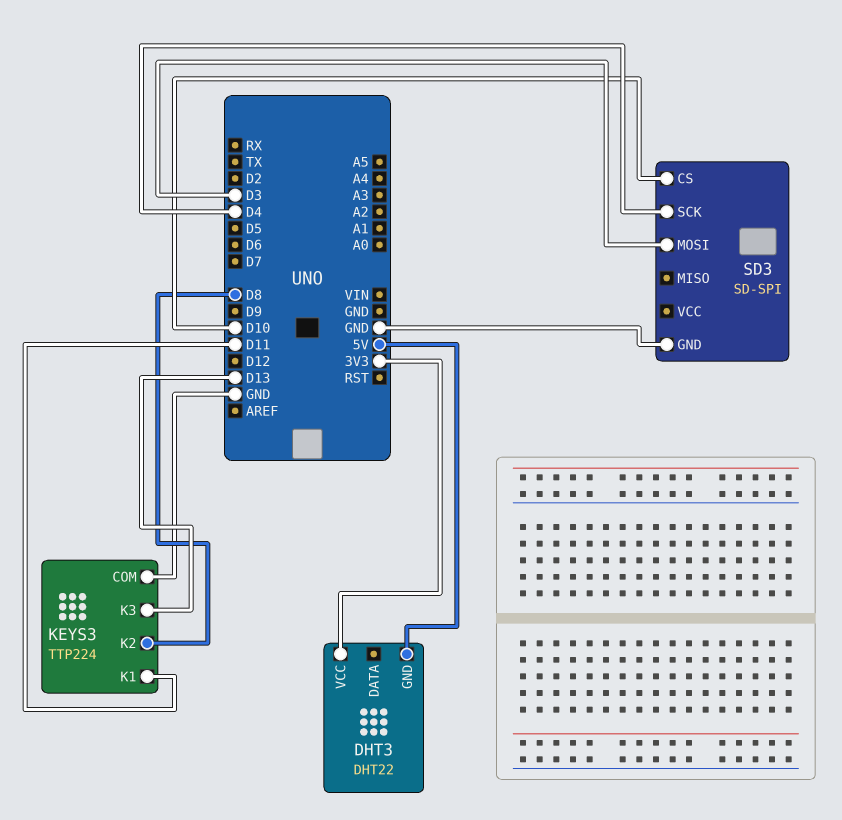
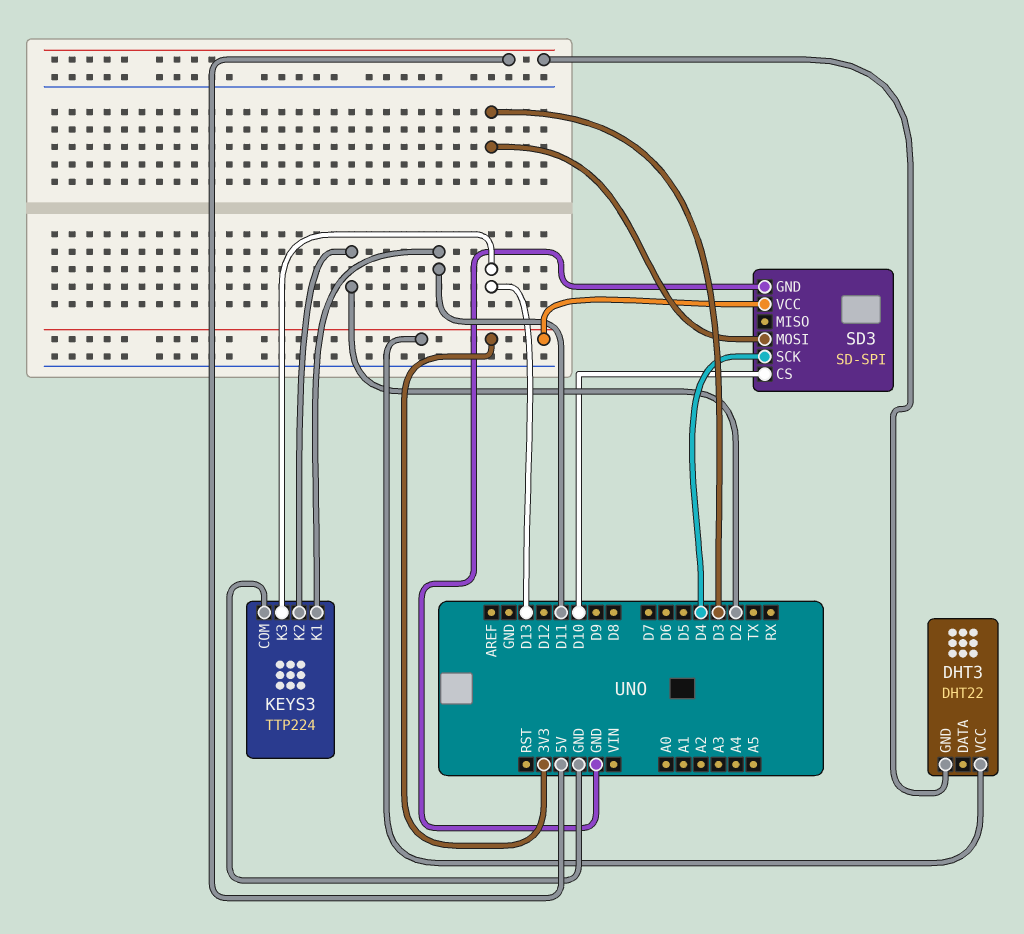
KEYS3 pin K2: D8 -> D2
SD3 pin VCC: none -> 3V3

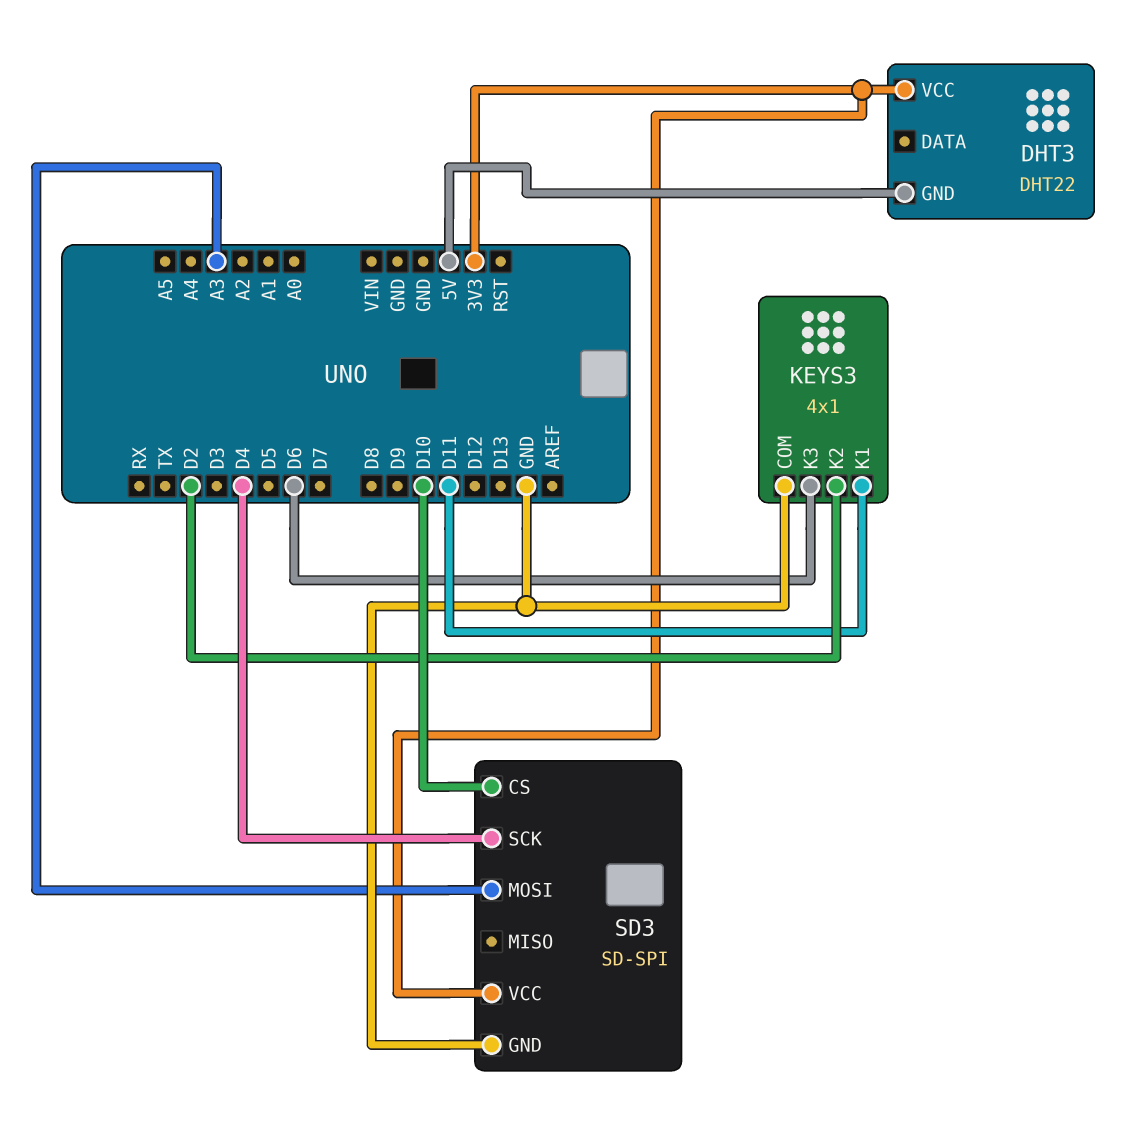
KEYS3: TTP224 -> 4x1
KEYS3 pin K3: D13 -> D6
SD3 pin MOSI: D3 -> A3

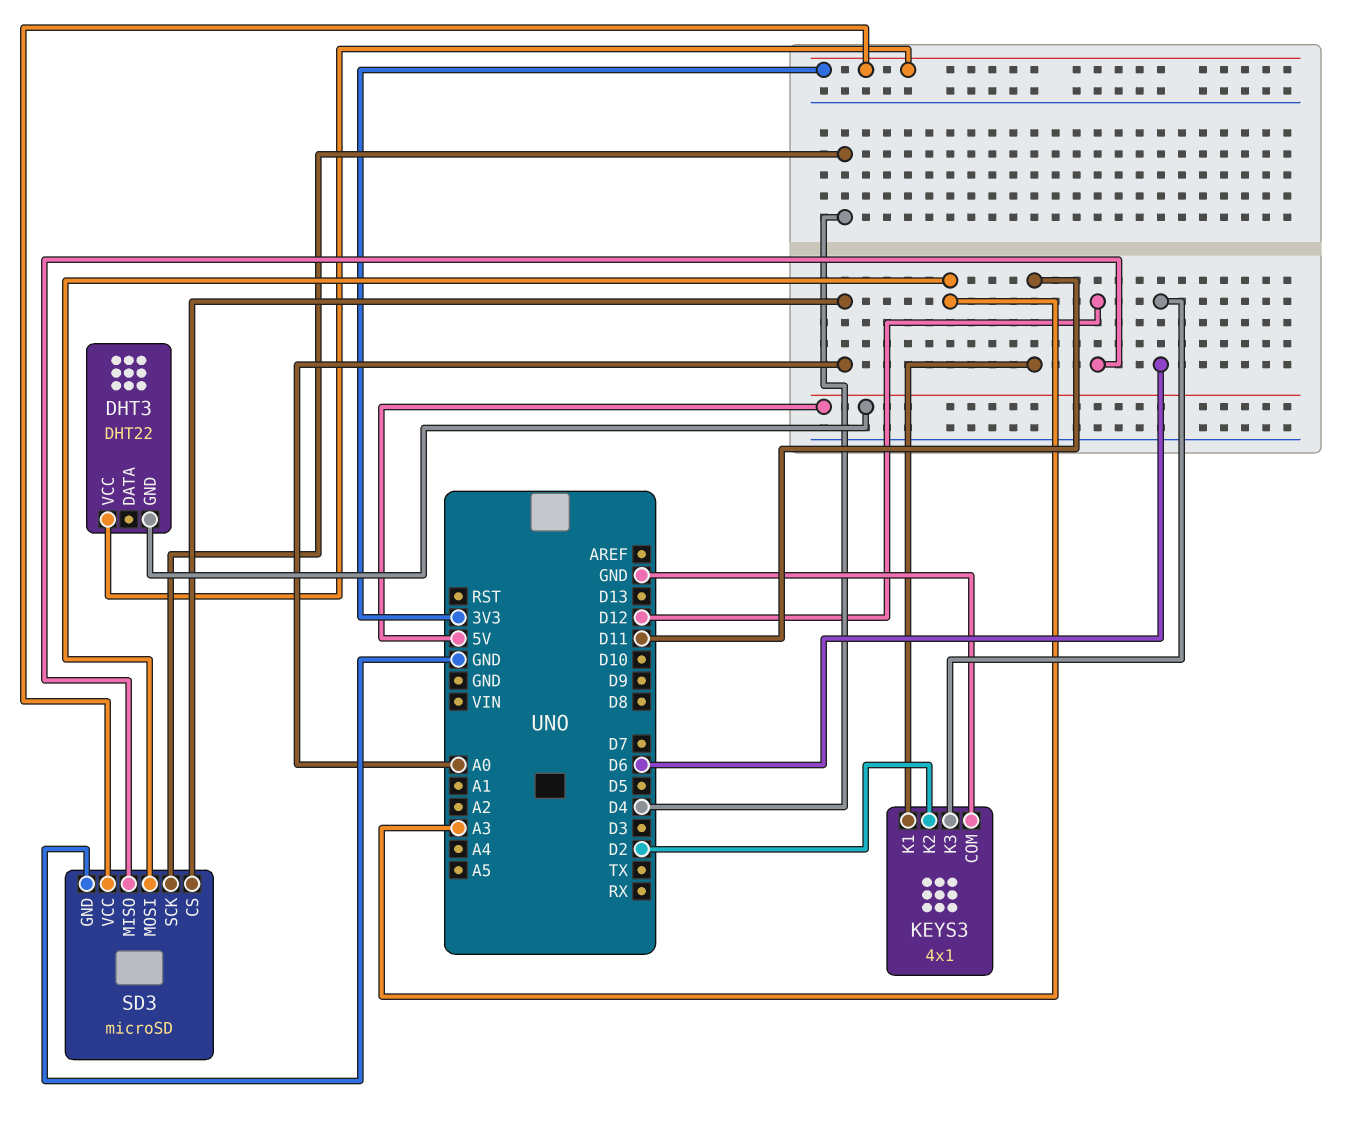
SD3: SD-SPI -> microSD
SD3 pin CS: D10 -> A0
SD3 pin MISO: none -> D12

